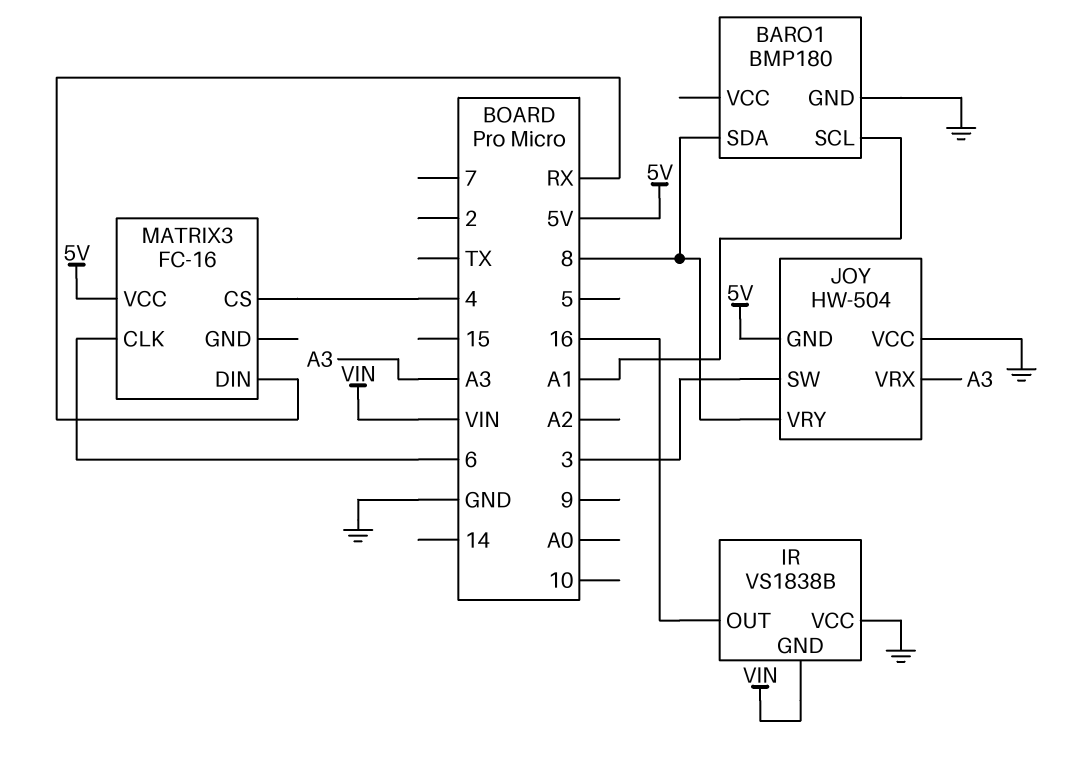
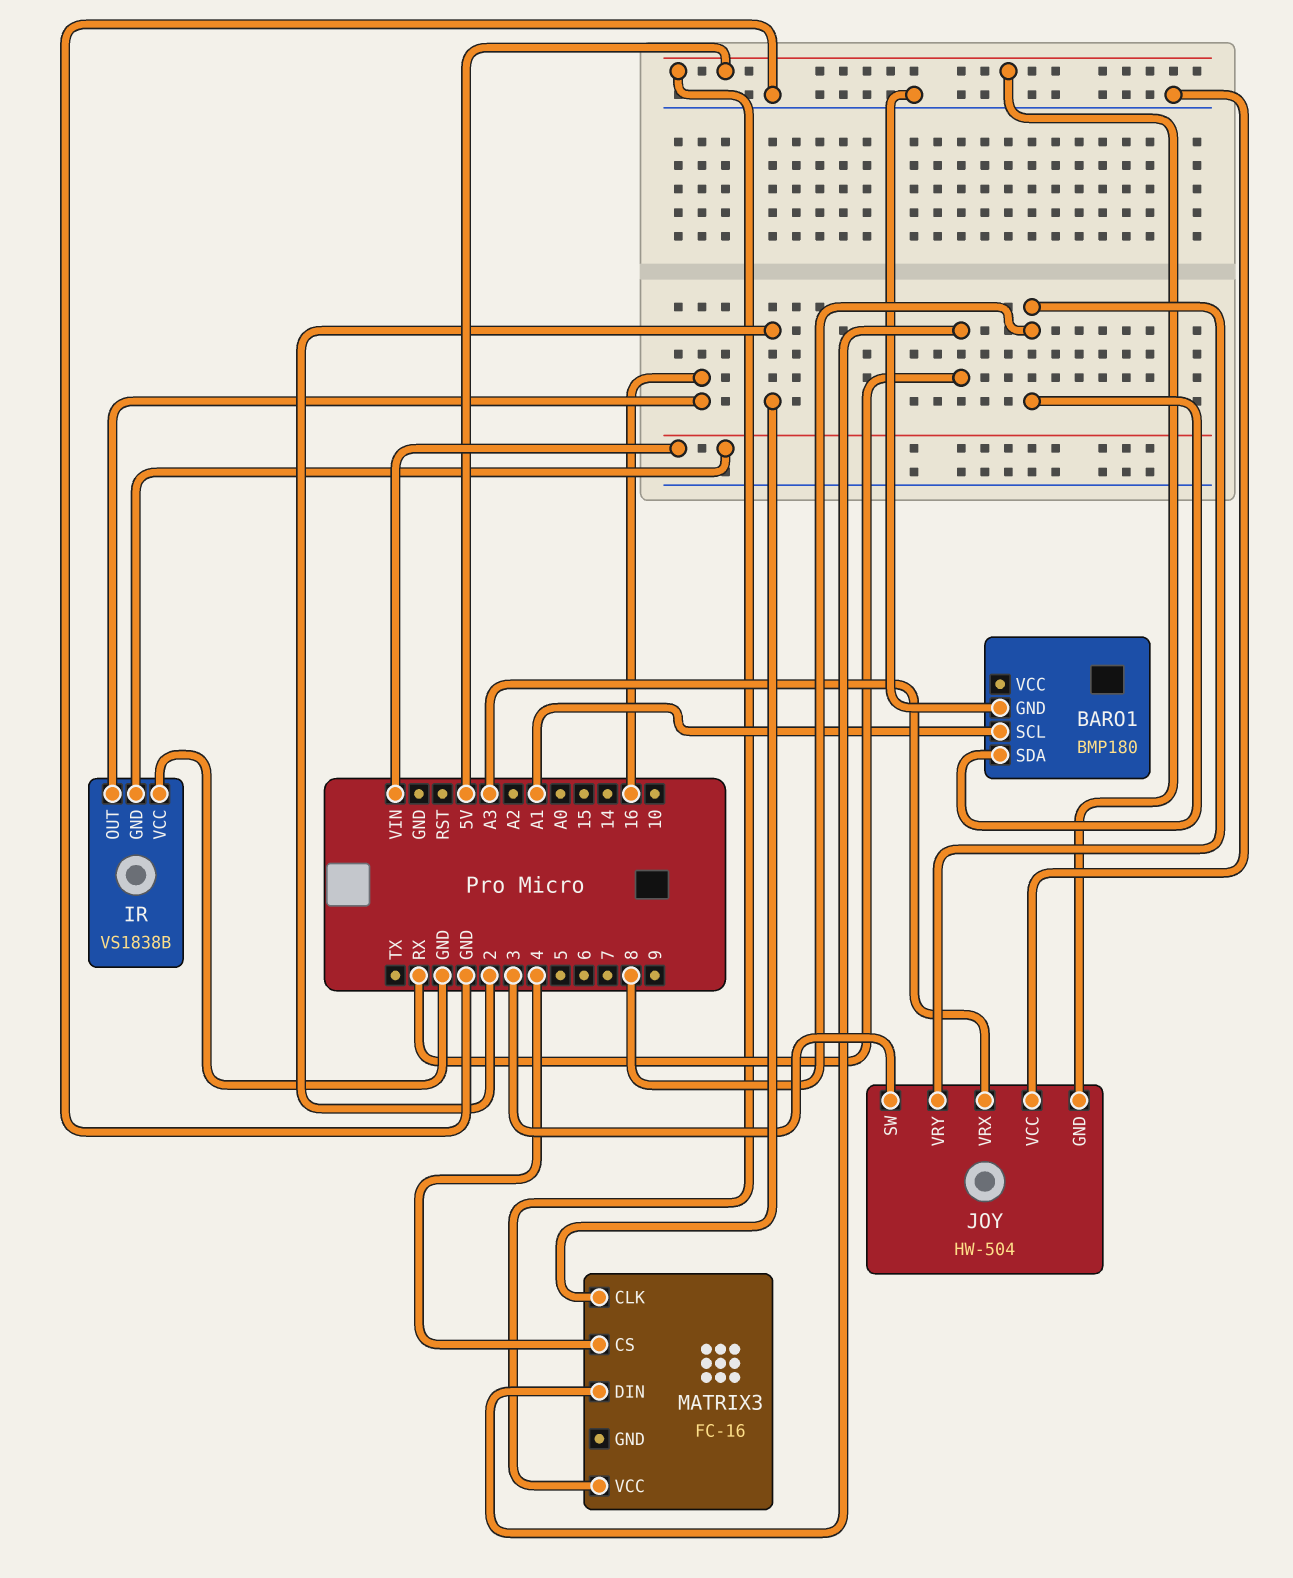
MATRIX3 pin CLK: 6 -> 2

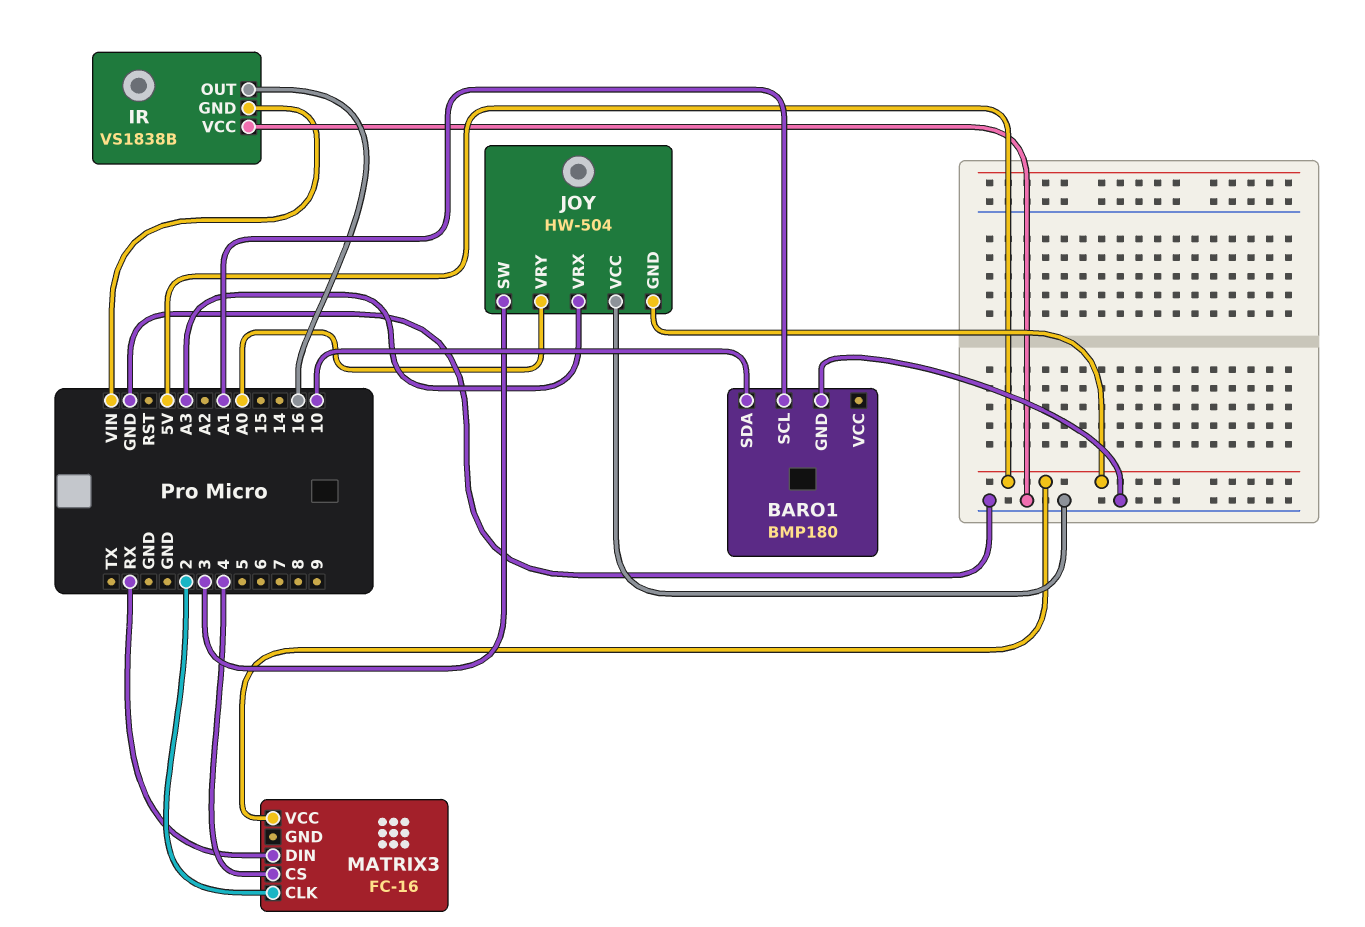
BARO1 pin SDA: 8 -> 10
JOY pin VRY: 8 -> A0

